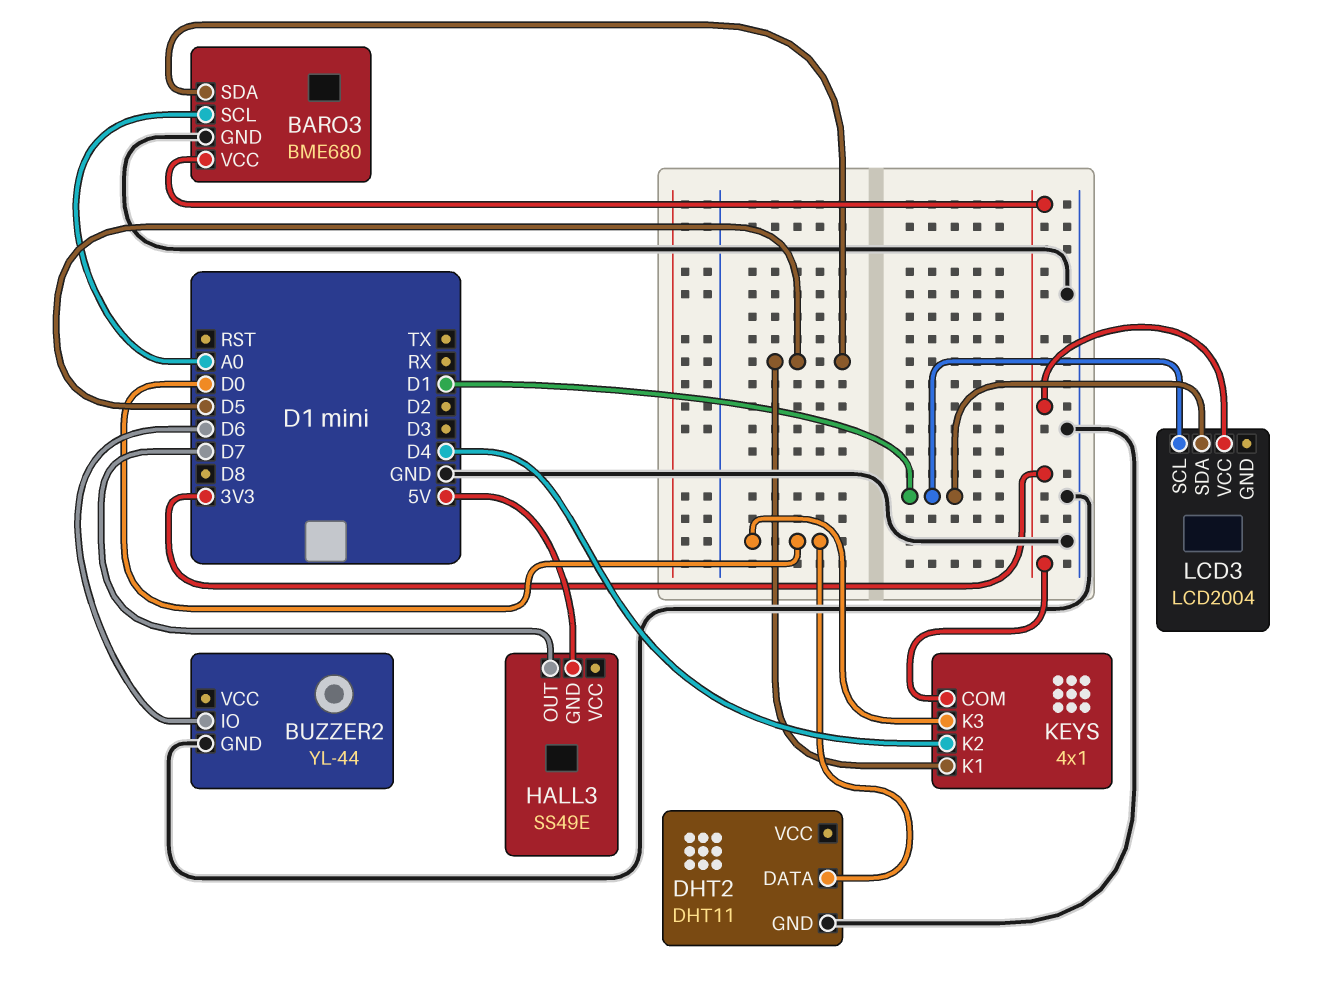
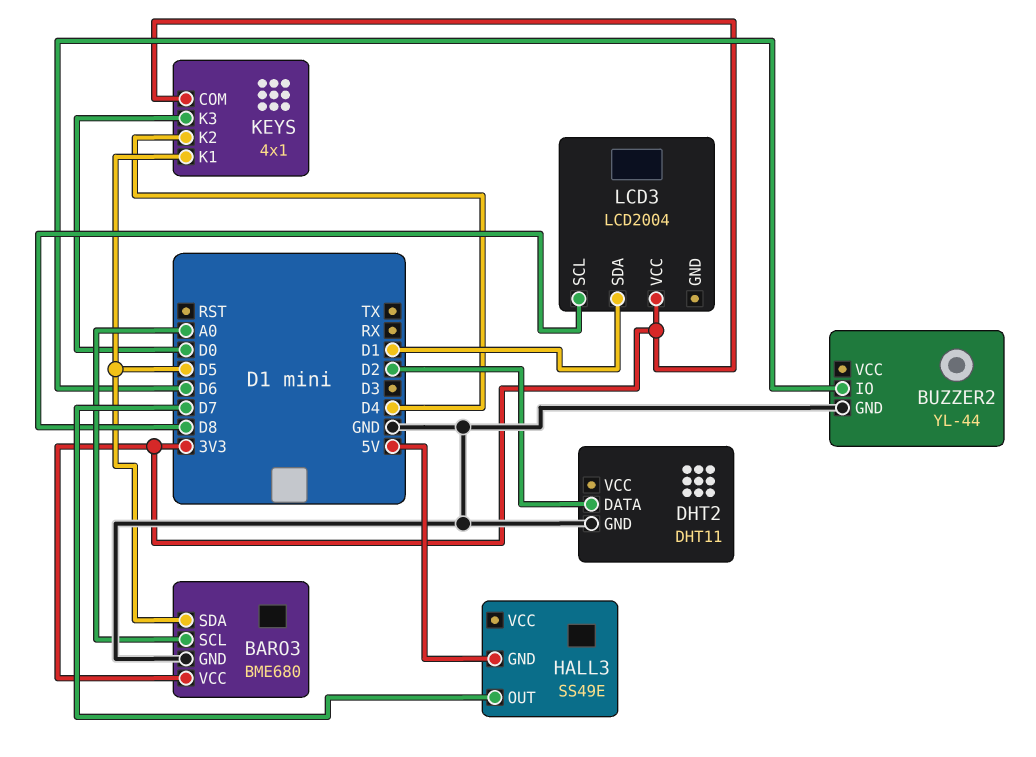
DHT2 pin DATA: D0 -> D2
LCD3 pin SCL: D1 -> D8

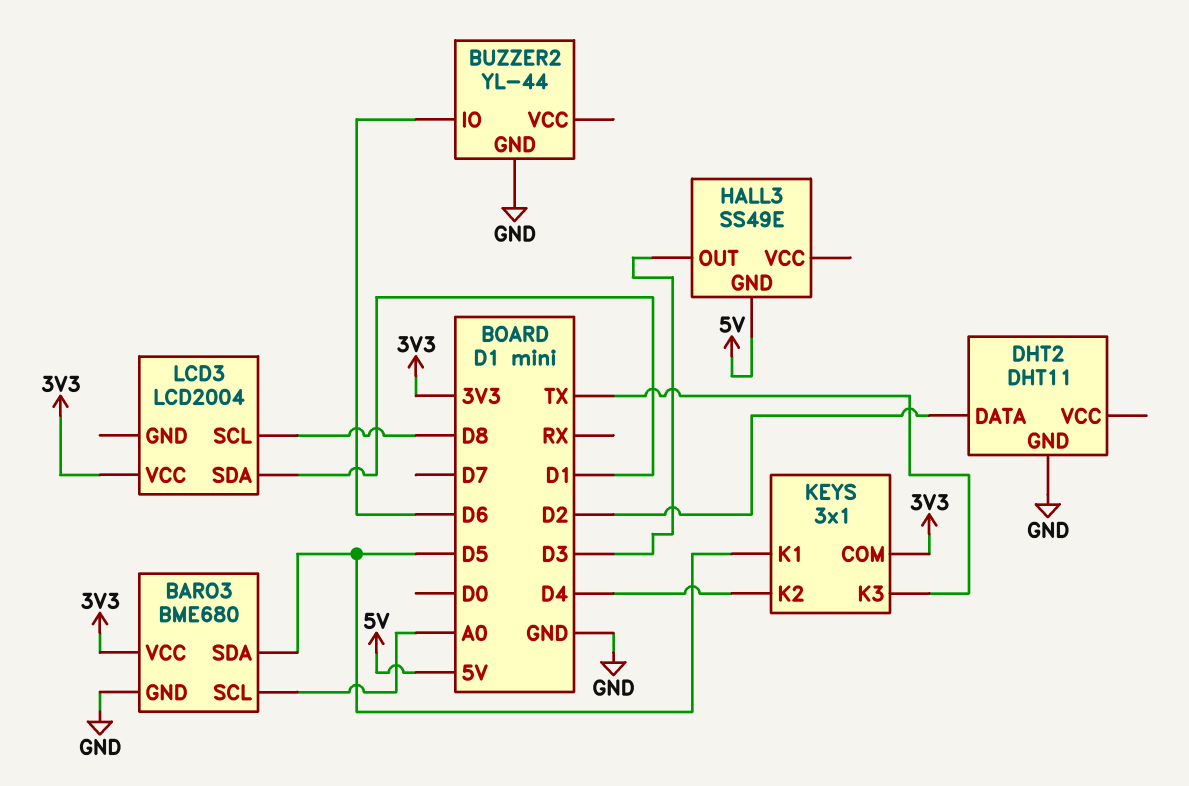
HALL3 pin OUT: D7 -> D3
KEYS: 4x1 -> 3x1
KEYS pin K3: D0 -> TX

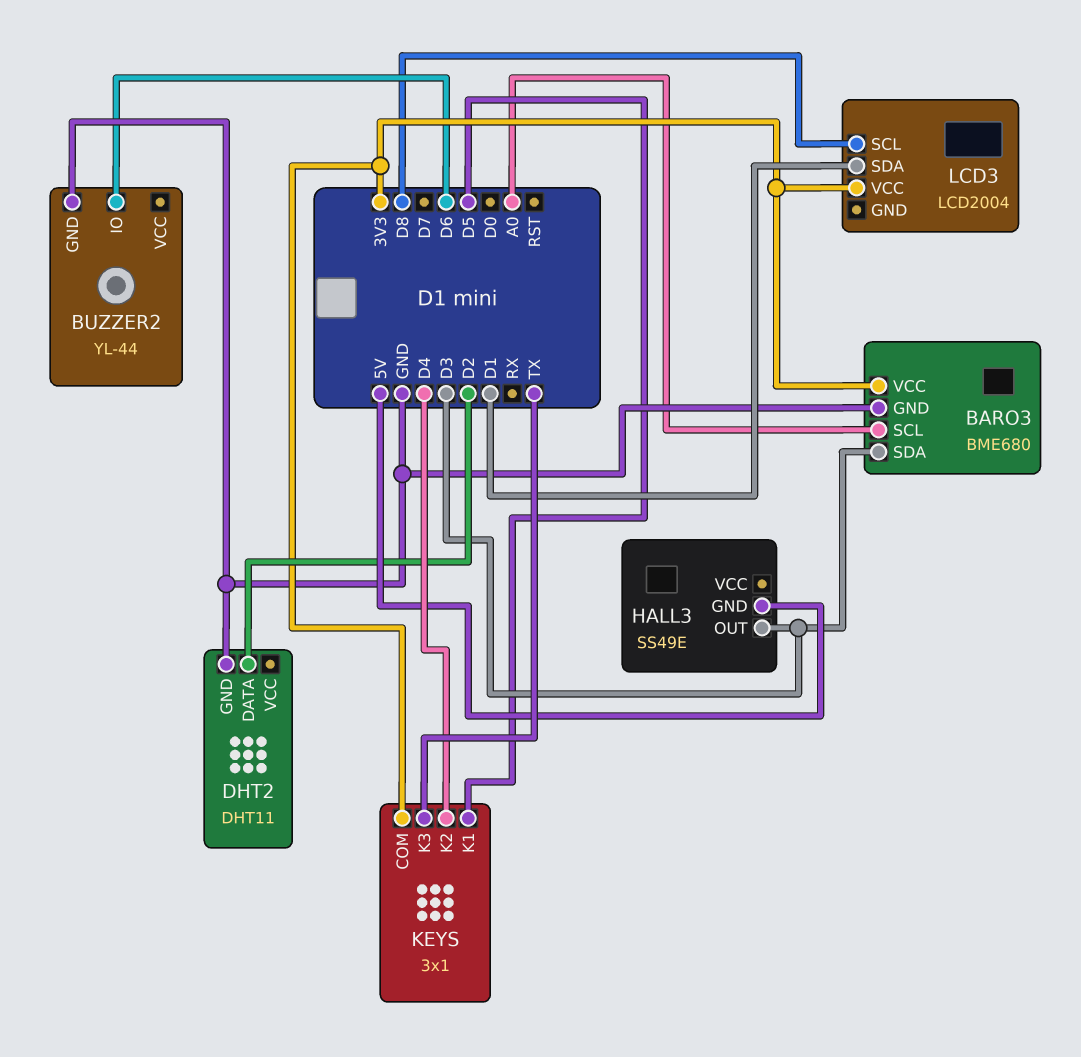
BARO3 pin SDA: D5 -> D3

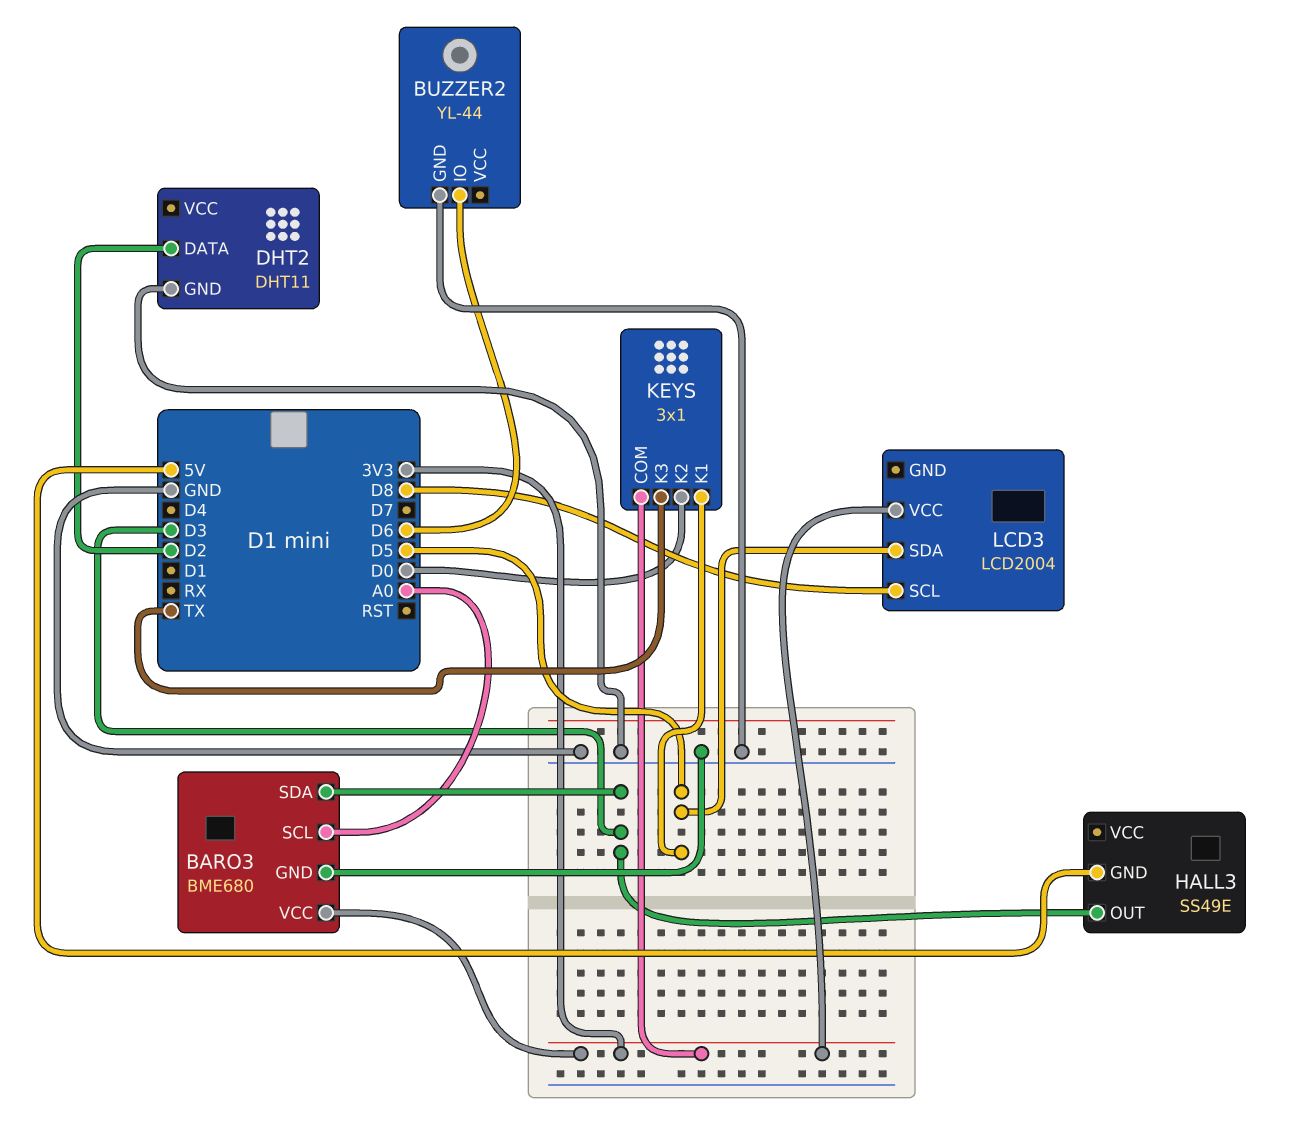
KEYS pin K2: D4 -> D0
LCD3 pin SDA: D1 -> D5

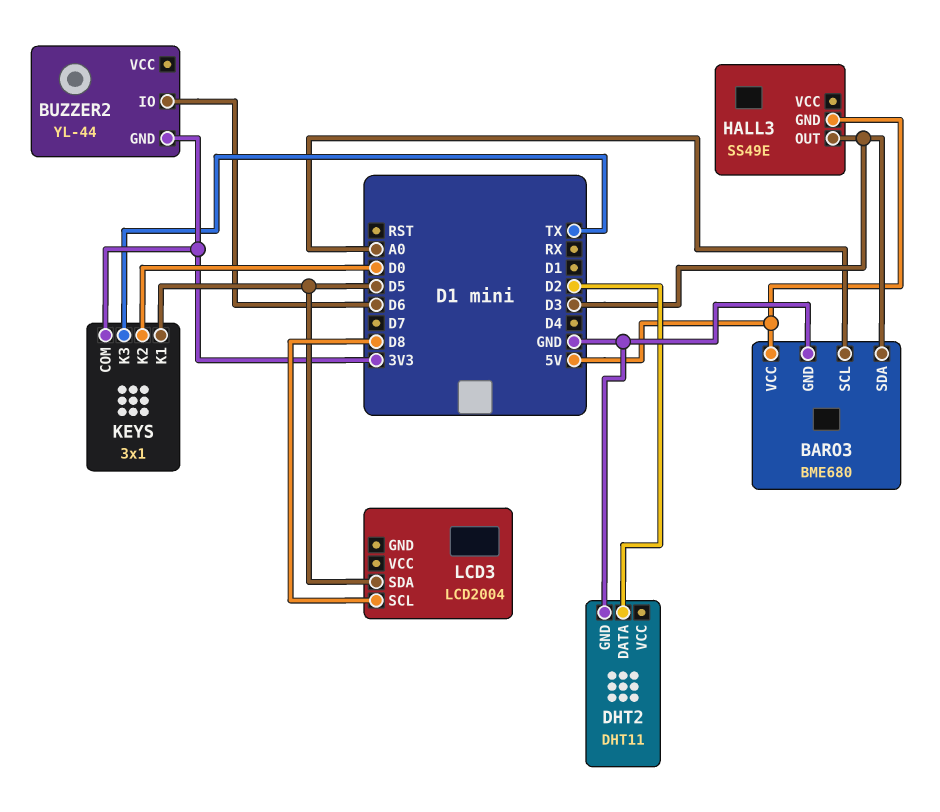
BARO3 pin VCC: 3V3 -> 5V
BUZZER2 pin GND: GND -> 3V3
LCD3 pin VCC: 3V3 -> none

